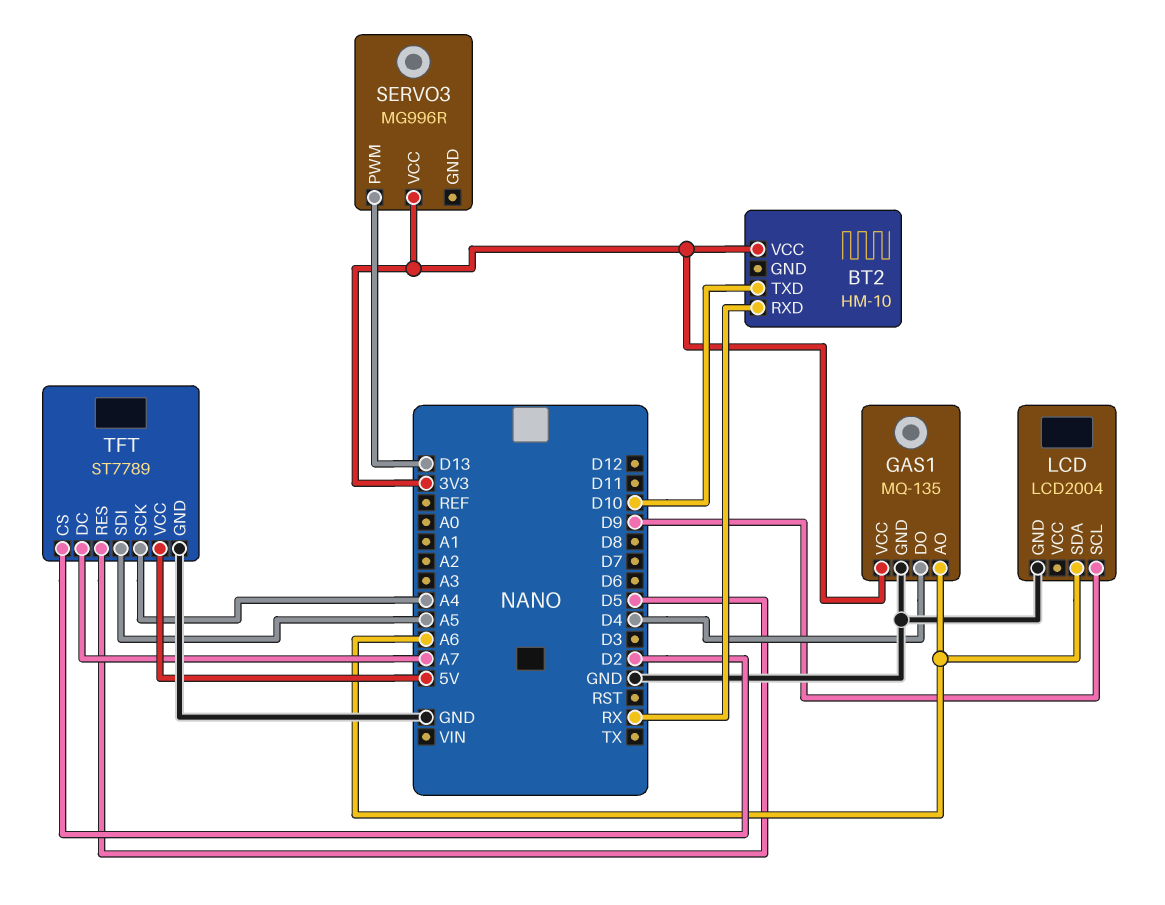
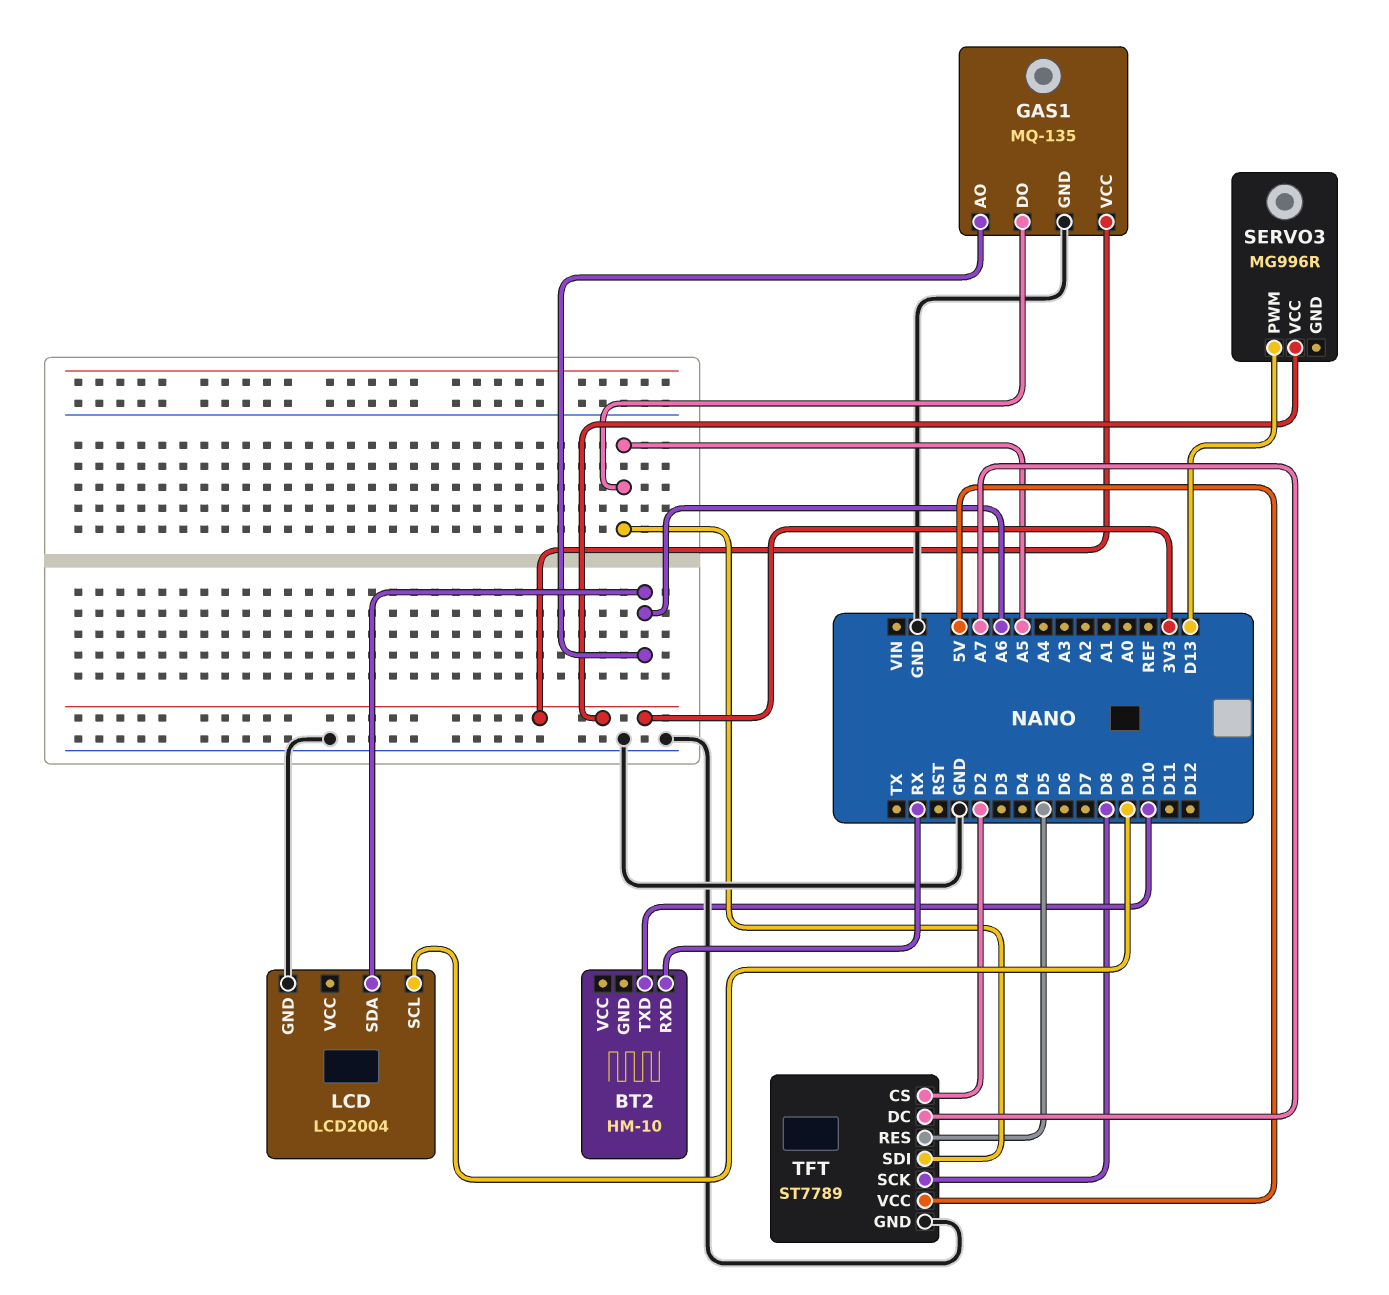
BT2 pin VCC: 3V3 -> none
GAS1 pin DO: D4 -> A5
TFT pin SCK: A4 -> D8

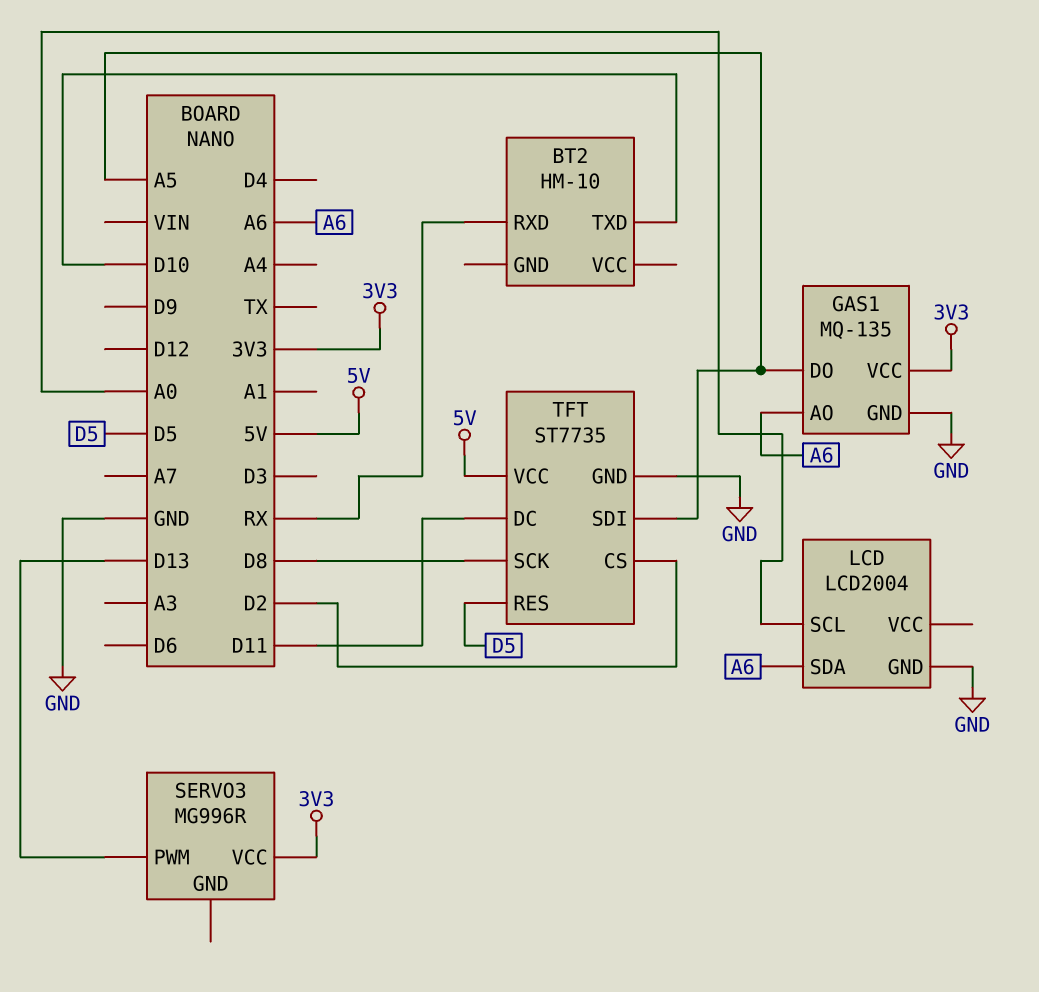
LCD pin SCL: D9 -> A0
TFT: ST7789 -> ST7735
TFT pin DC: A7 -> D11

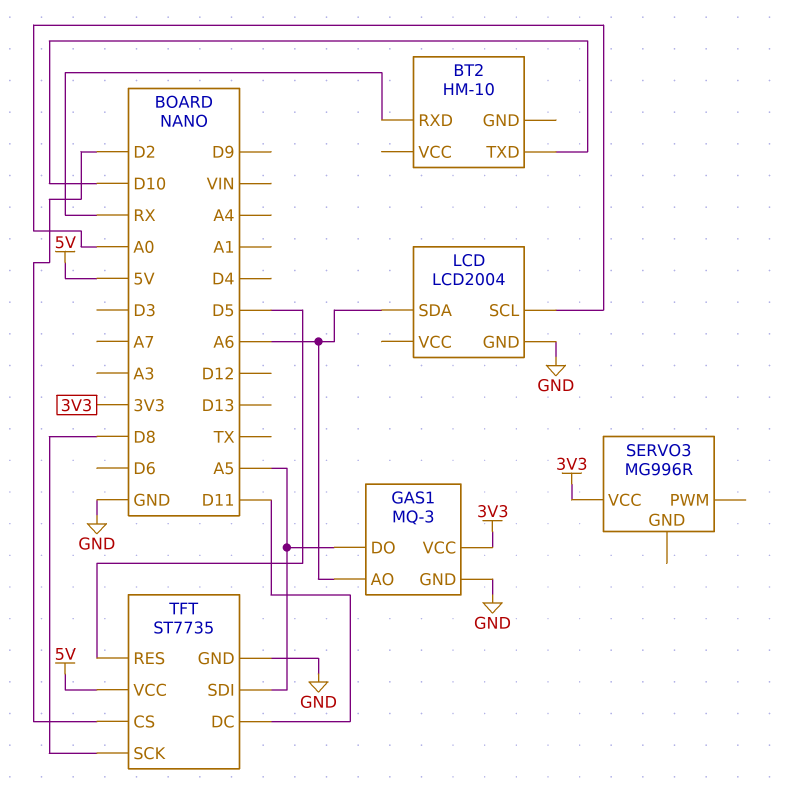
GAS1: MQ-135 -> MQ-3
SERVO3 pin PWM: D13 -> none

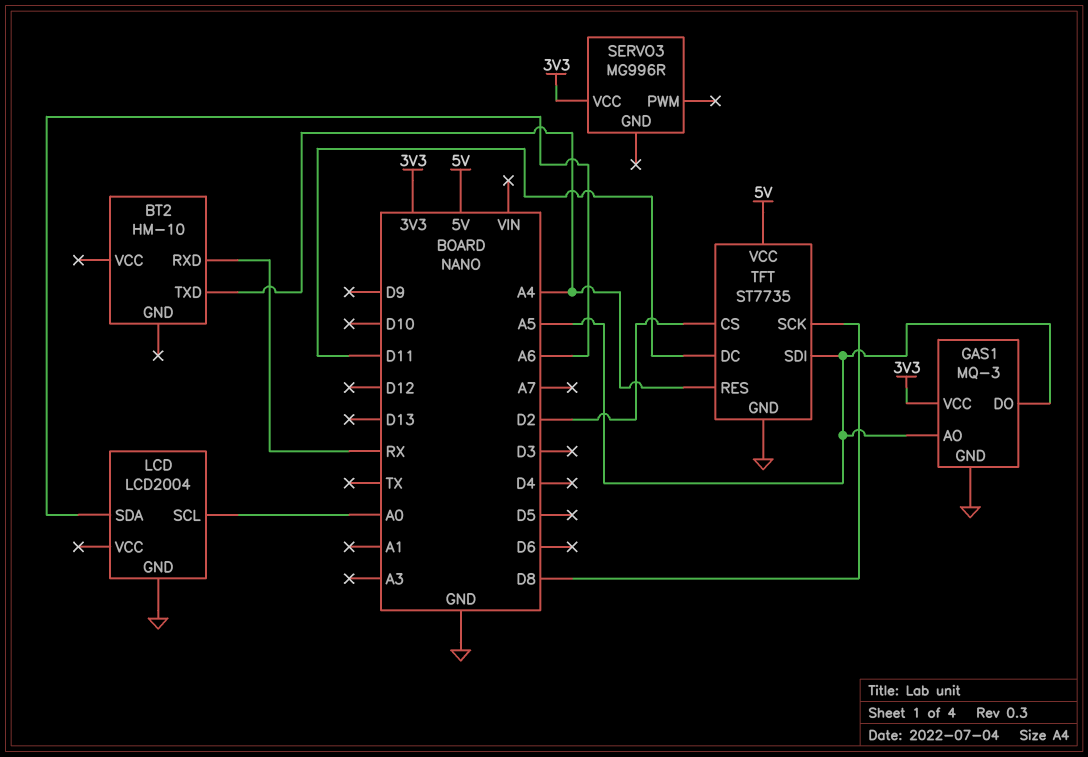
BT2 pin TXD: D10 -> A4
GAS1 pin AO: A6 -> A5
TFT pin RES: D5 -> A4

